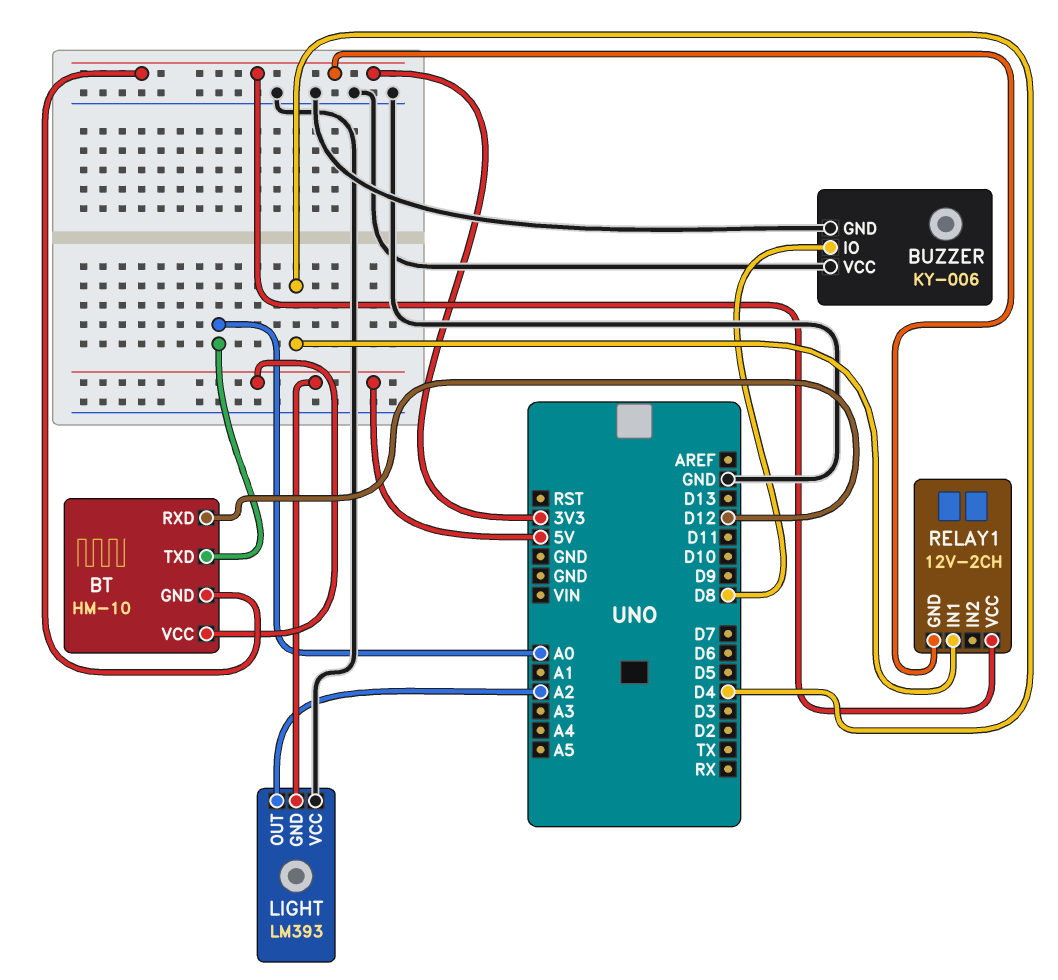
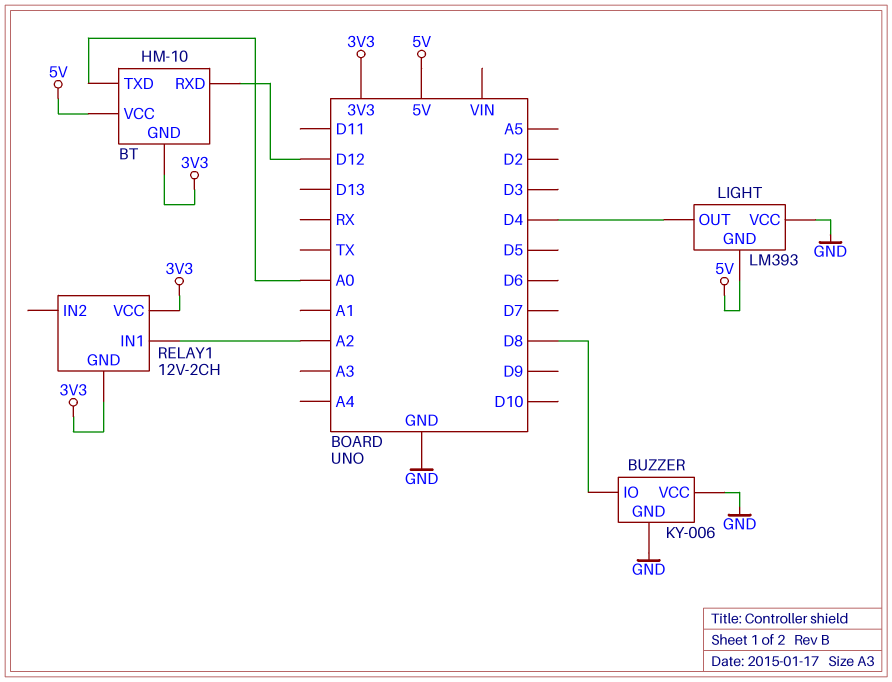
LIGHT pin OUT: A2 -> D4
RELAY1 pin IN1: D4 -> A2

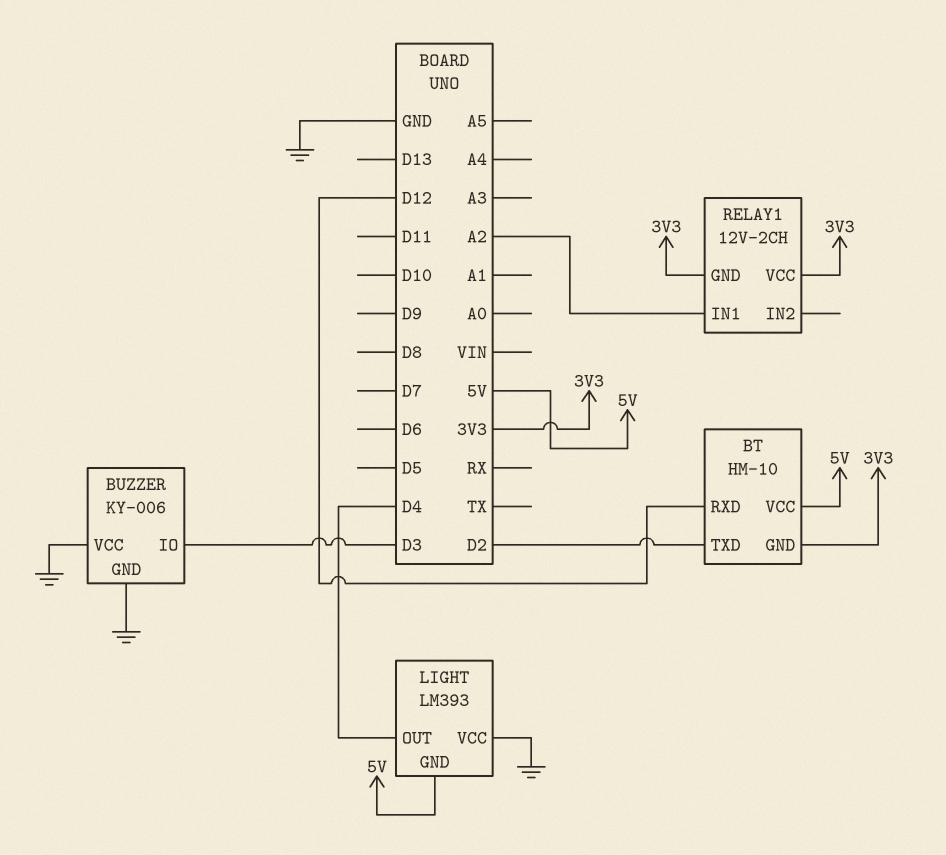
BT pin TXD: A0 -> D2
BUZZER pin IO: D8 -> D3

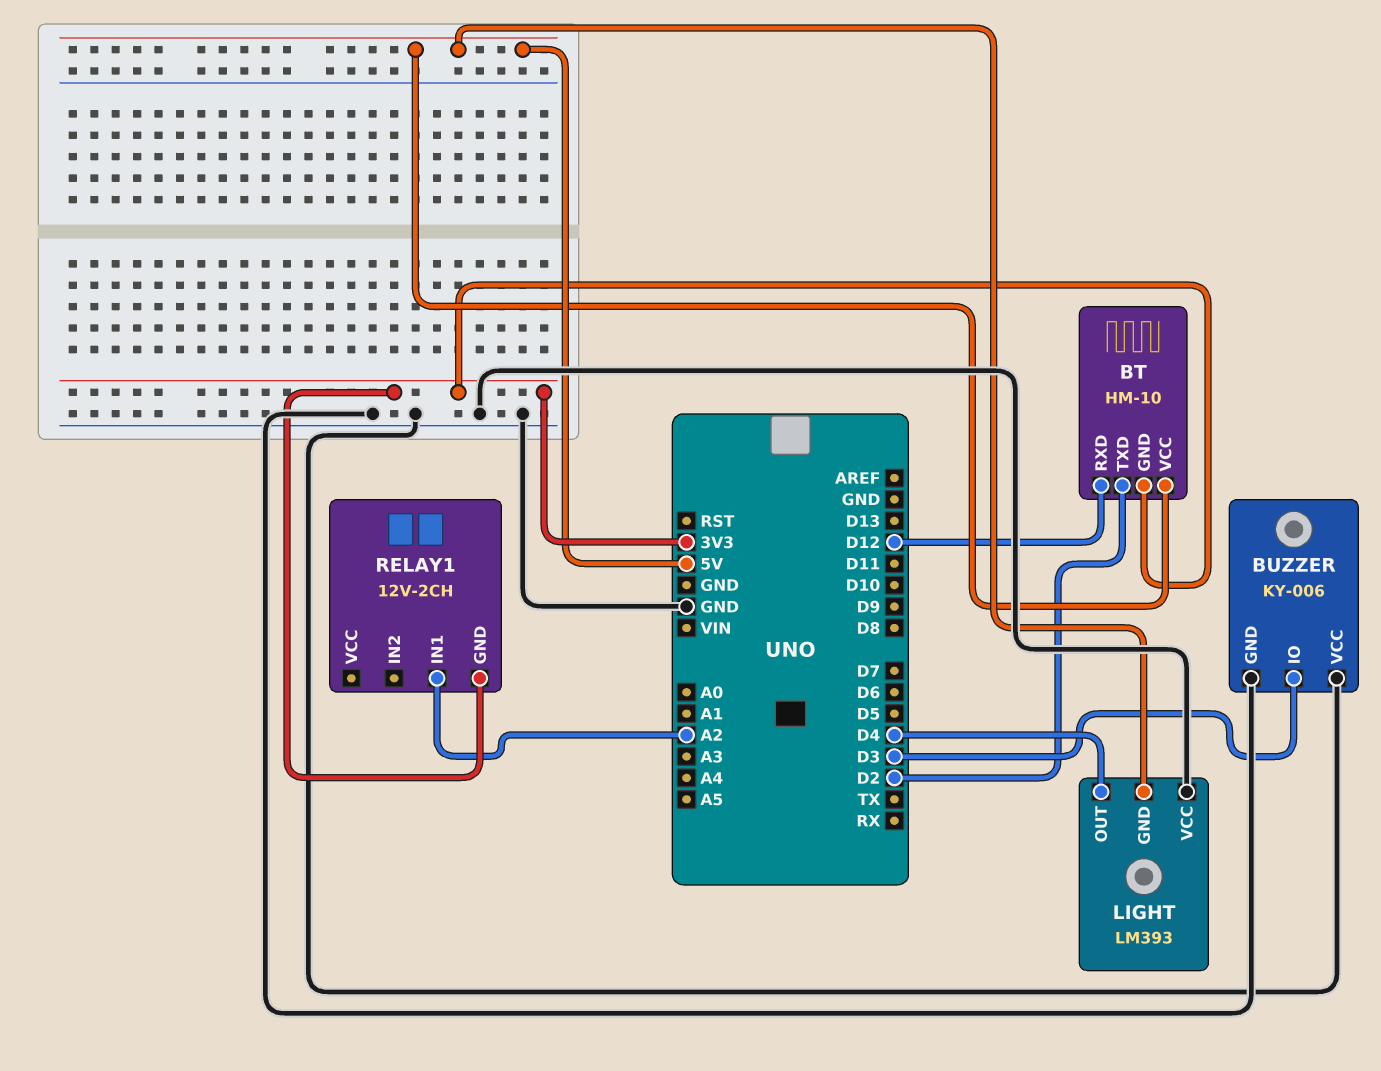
RELAY1 pin VCC: 3V3 -> none

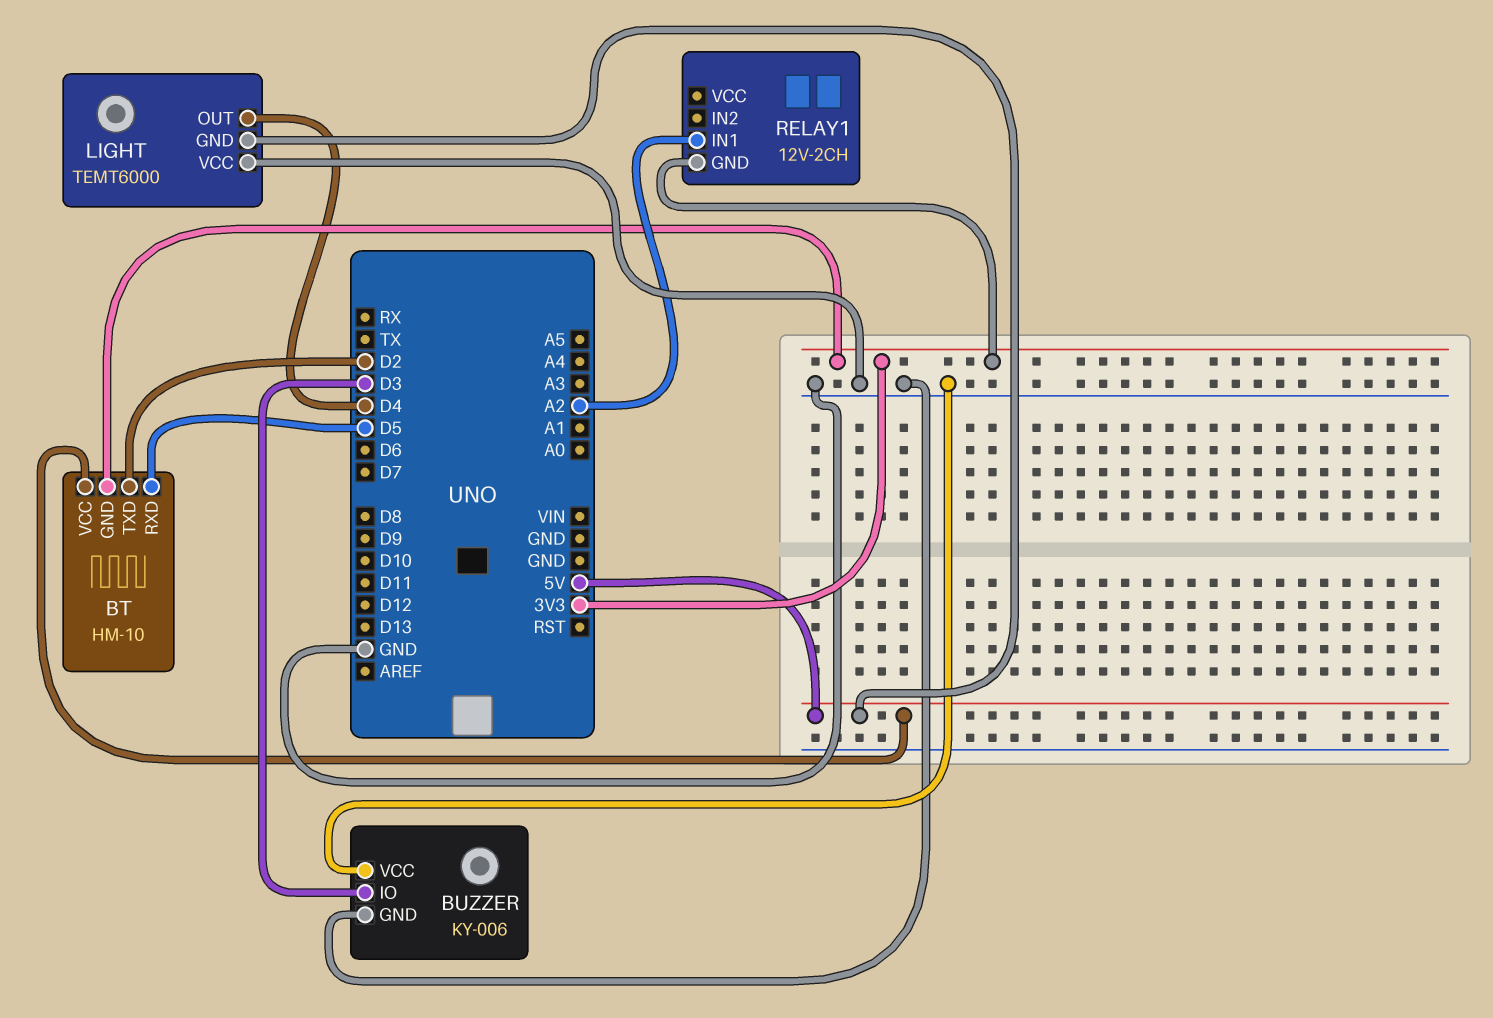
BT pin RXD: D12 -> D5
LIGHT: LM393 -> TEMT6000

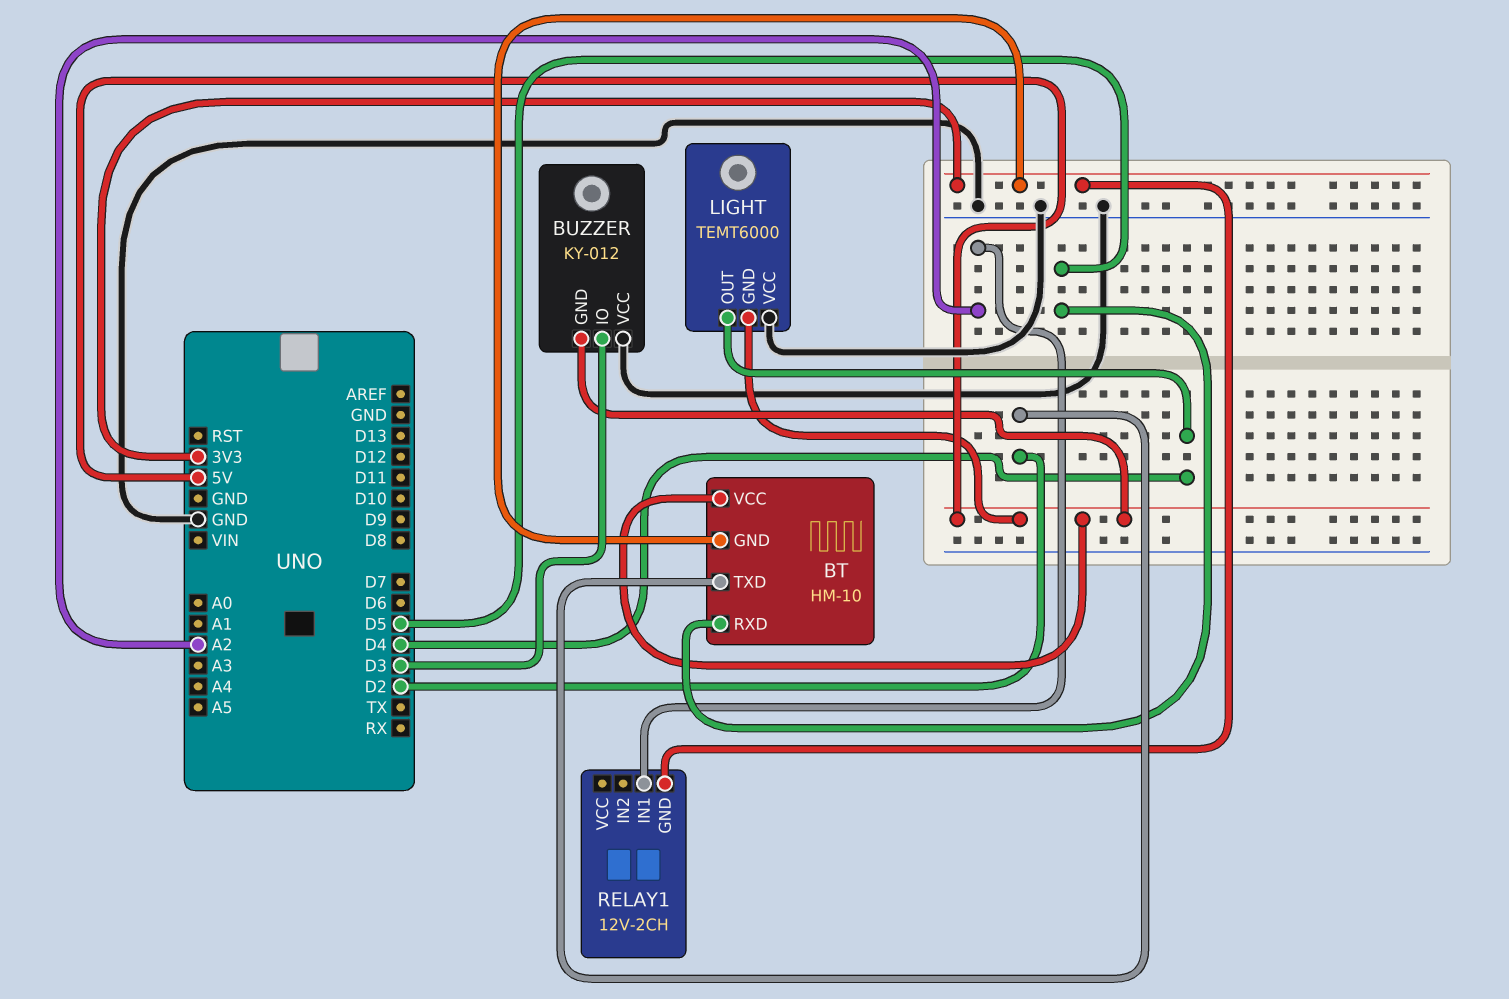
BUZZER: KY-006 -> KY-012
BUZZER pin GND: GND -> 5V

